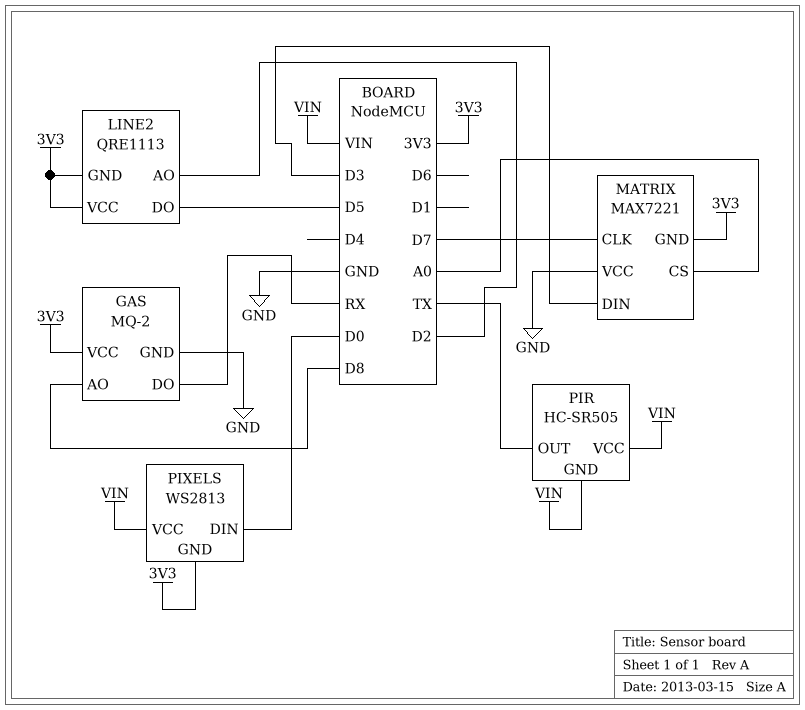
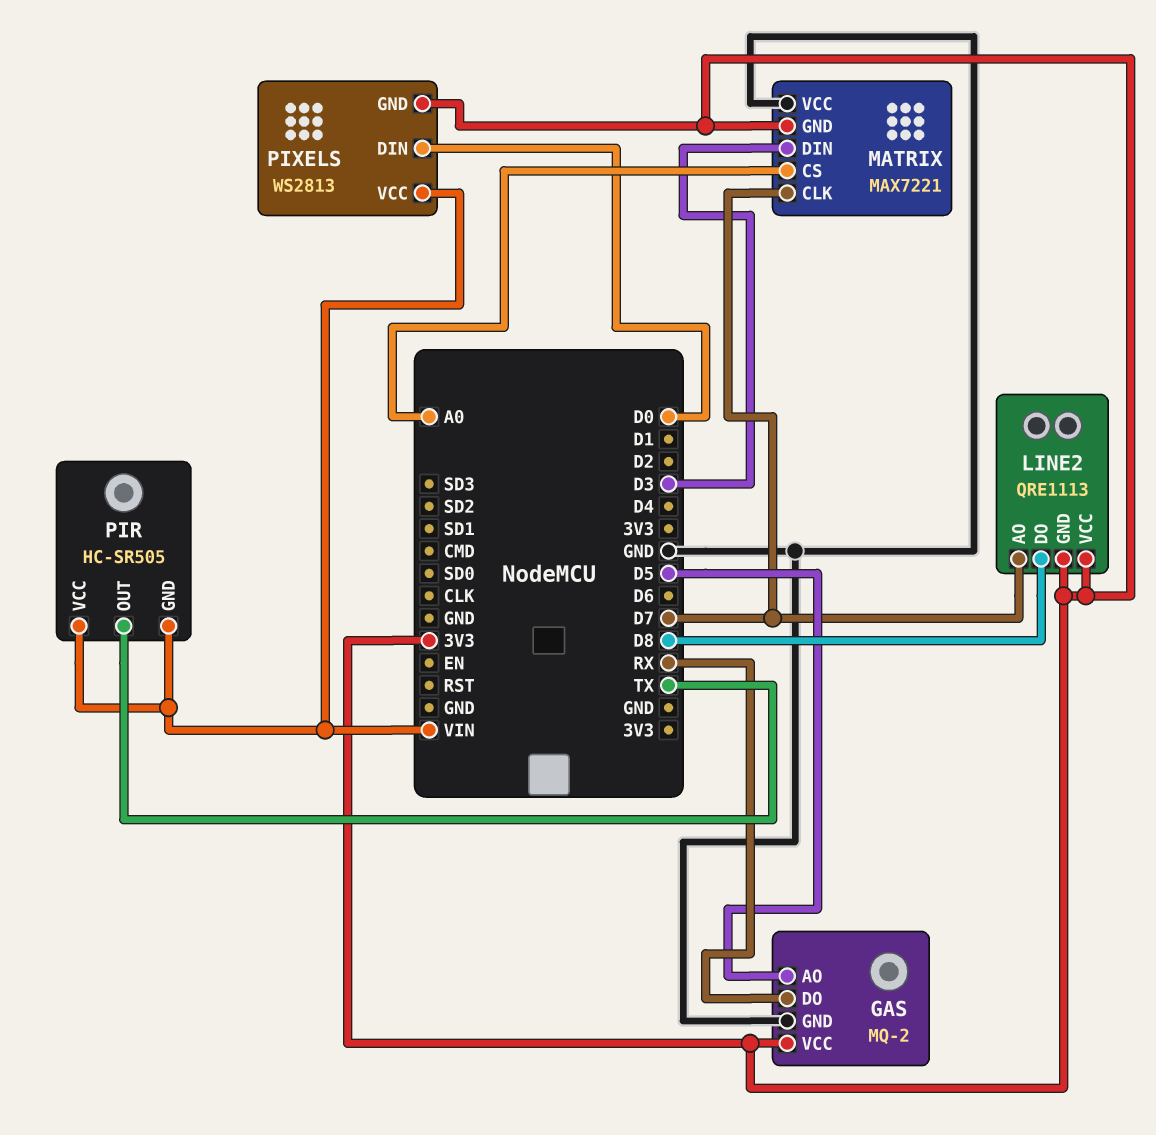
GAS pin AO: D8 -> D5
LINE2 pin AO: D2 -> D7
LINE2 pin DO: D5 -> D8

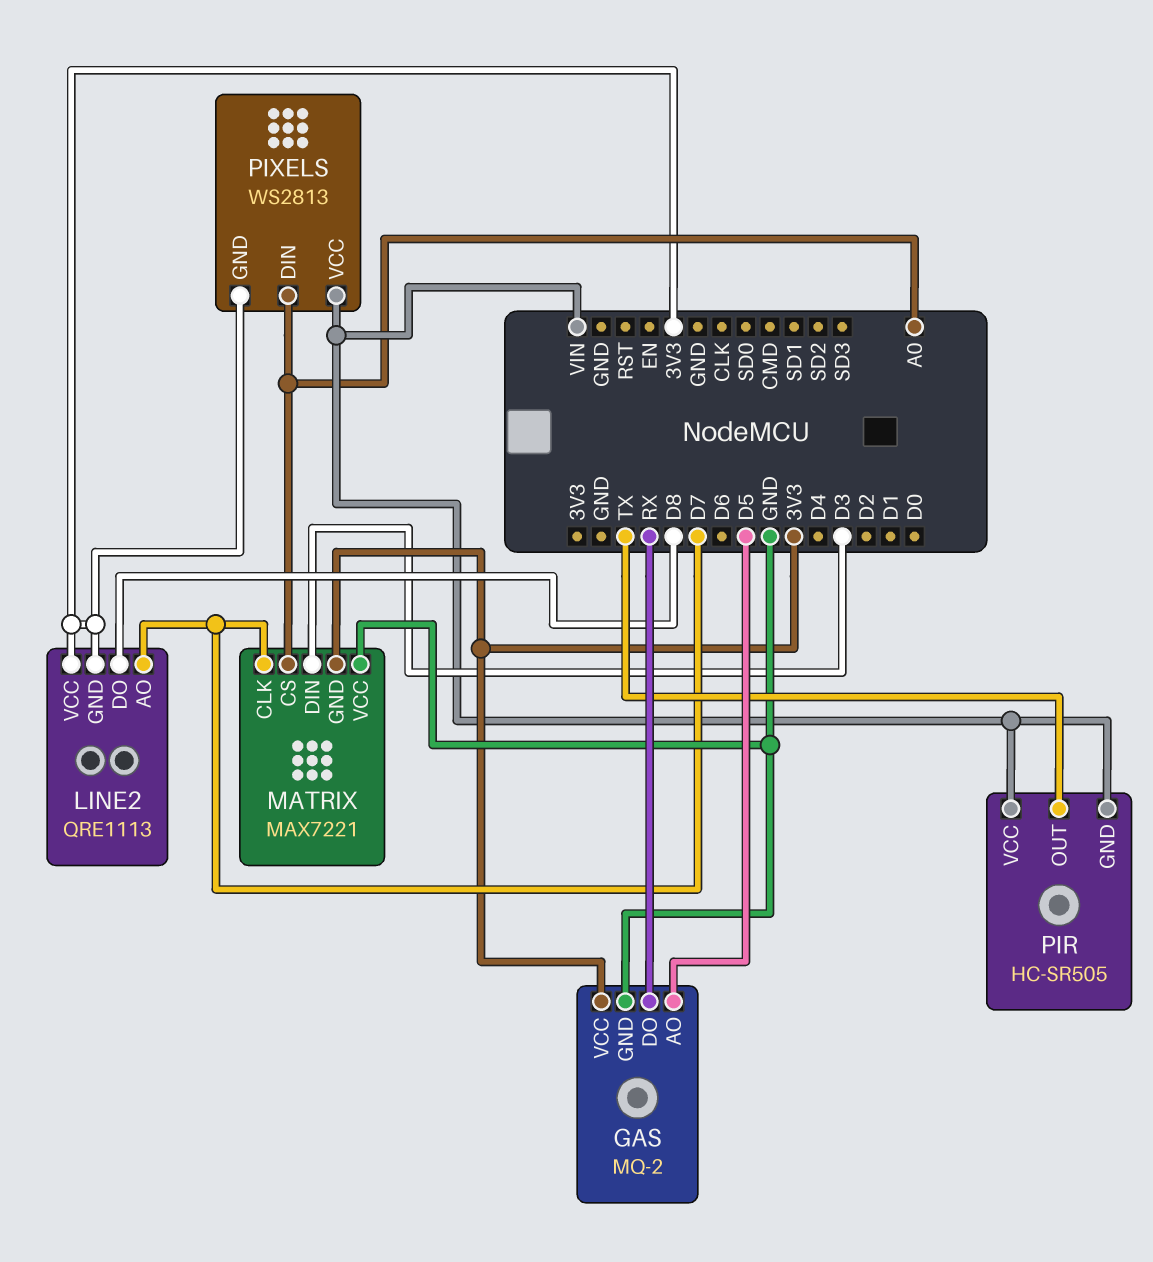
PIXELS pin DIN: D0 -> A0

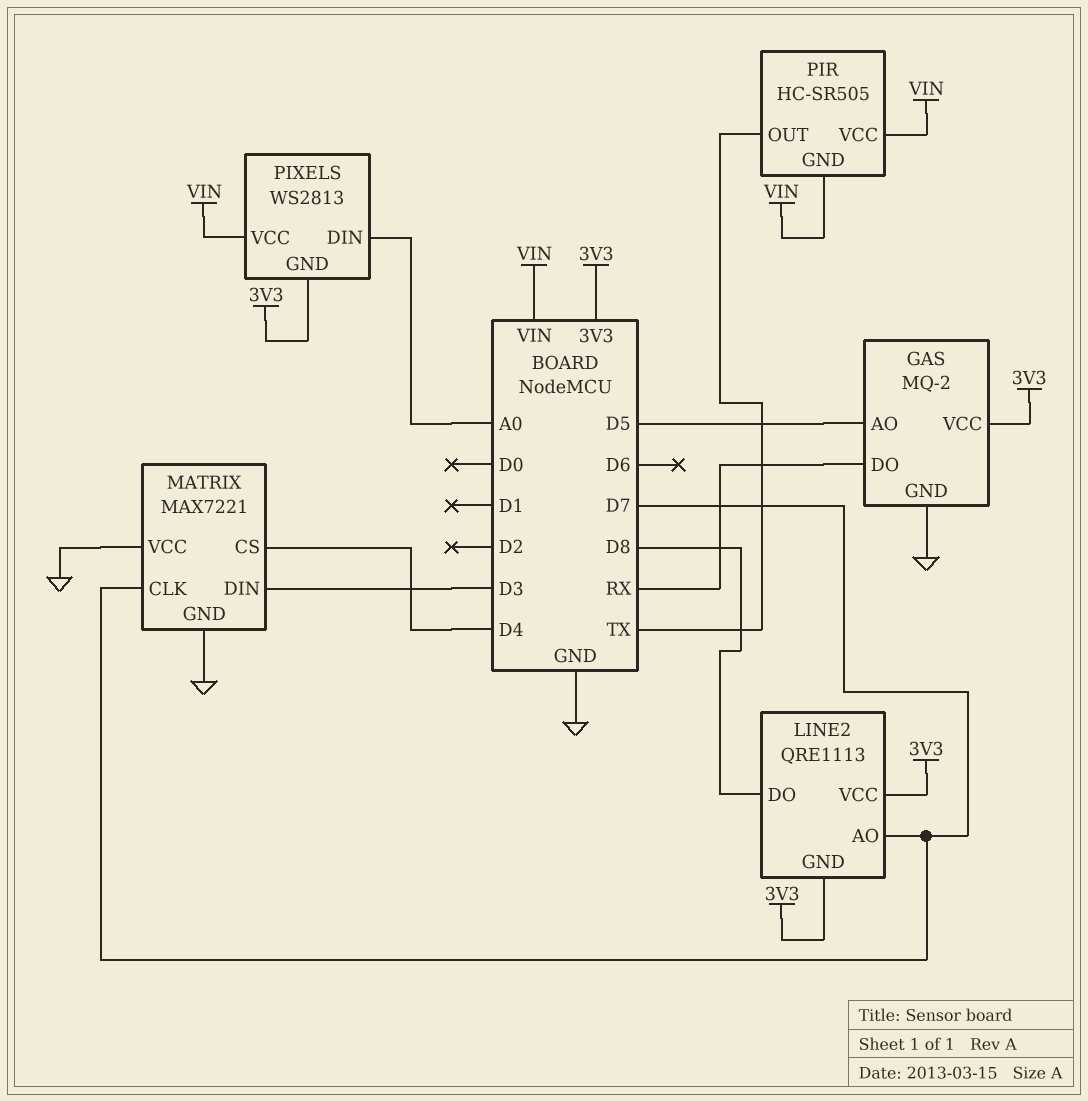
MATRIX pin CS: A0 -> D4
MATRIX pin GND: 3V3 -> GND

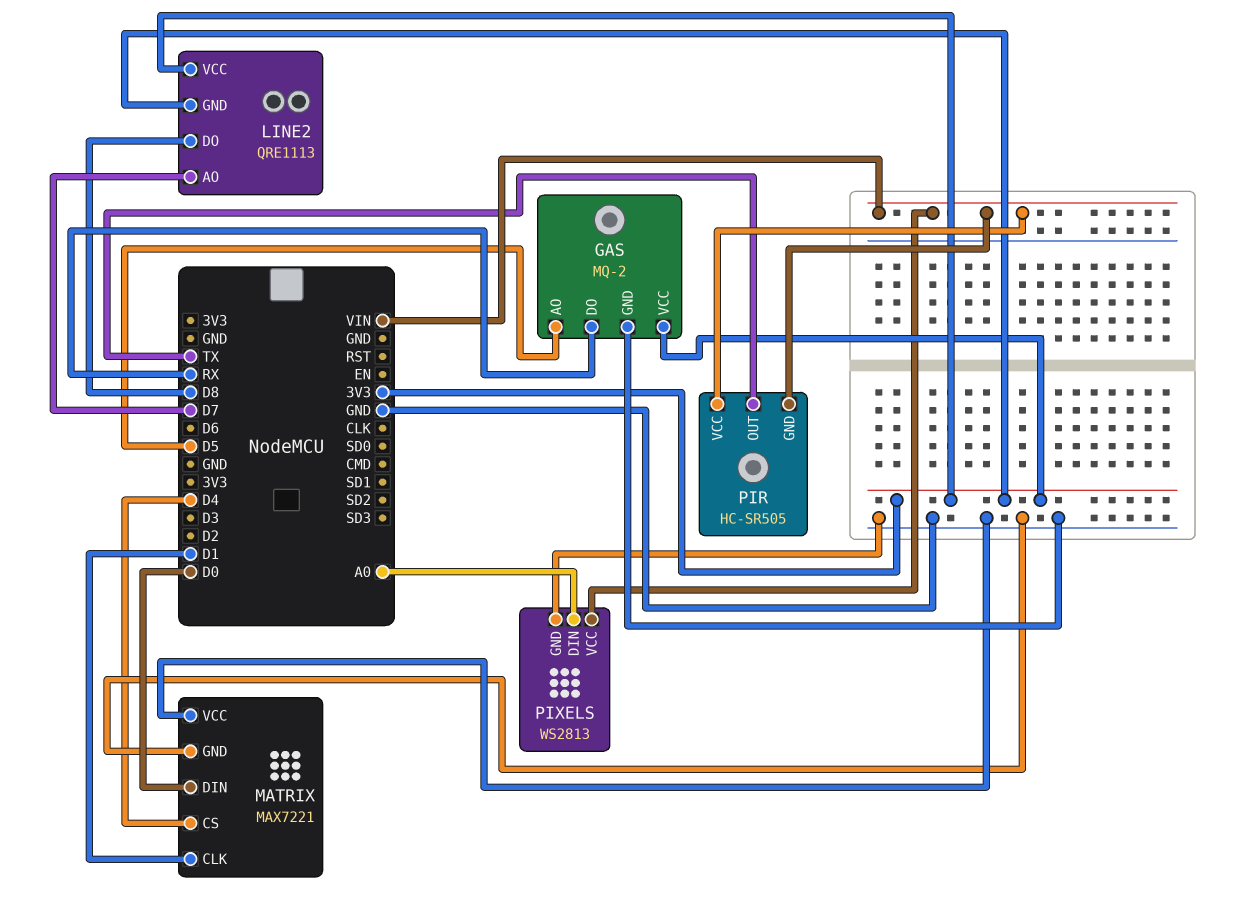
MATRIX pin CLK: D7 -> D1
MATRIX pin DIN: D3 -> D0
PIXELS pin GND: 3V3 -> GND

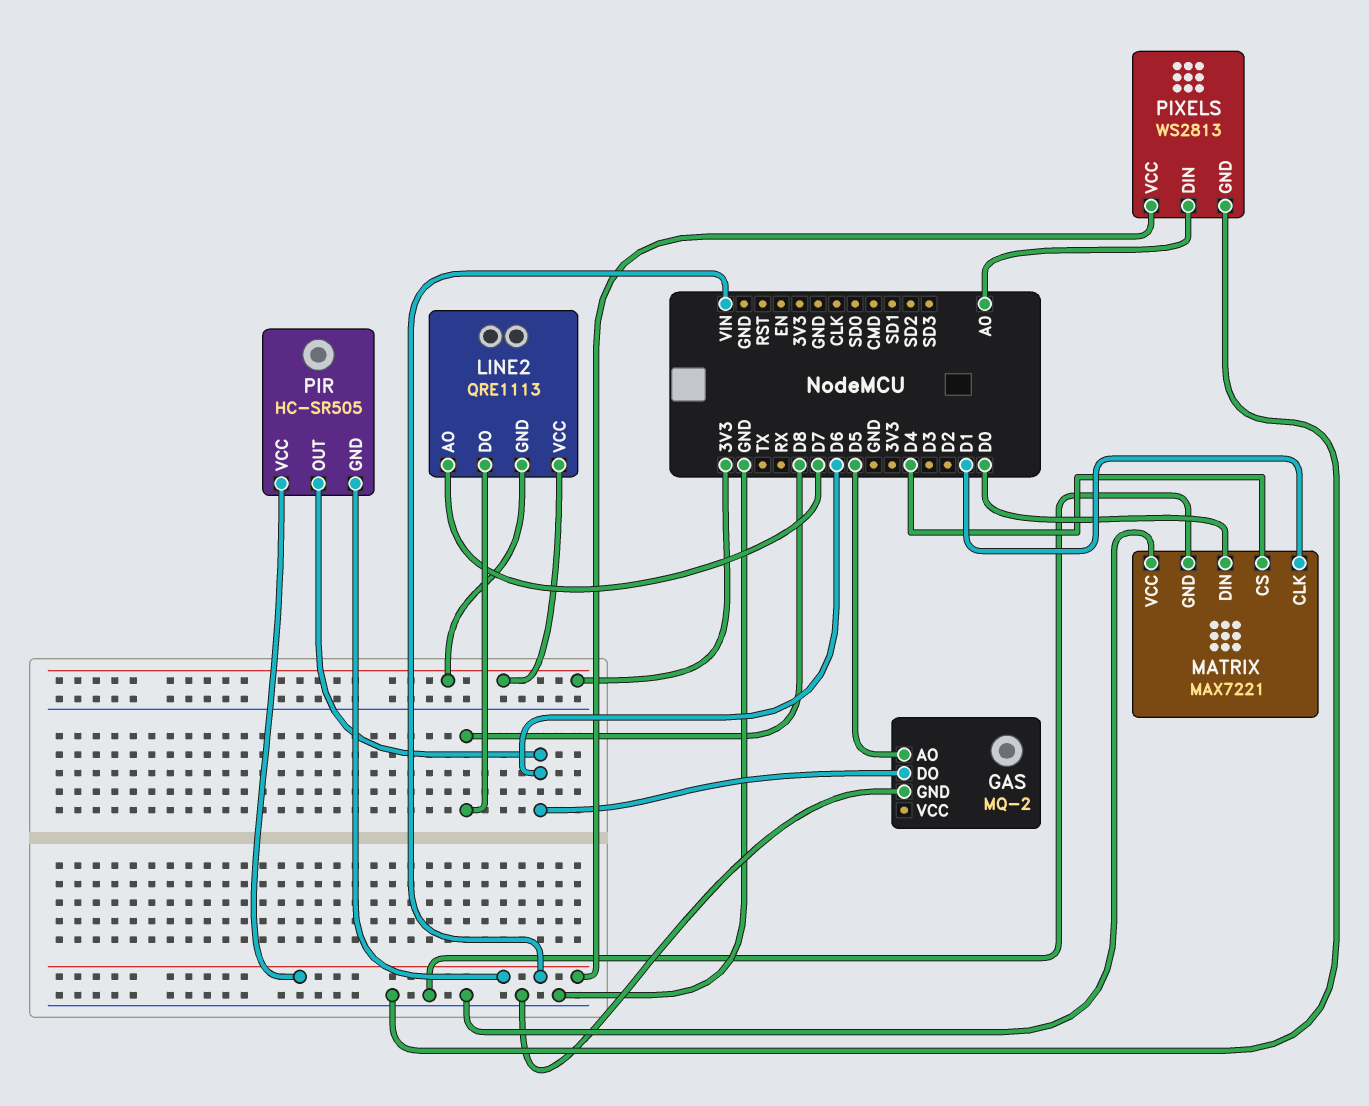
GAS pin DO: RX -> D6
GAS pin VCC: 3V3 -> none
PIR pin OUT: TX -> D6

